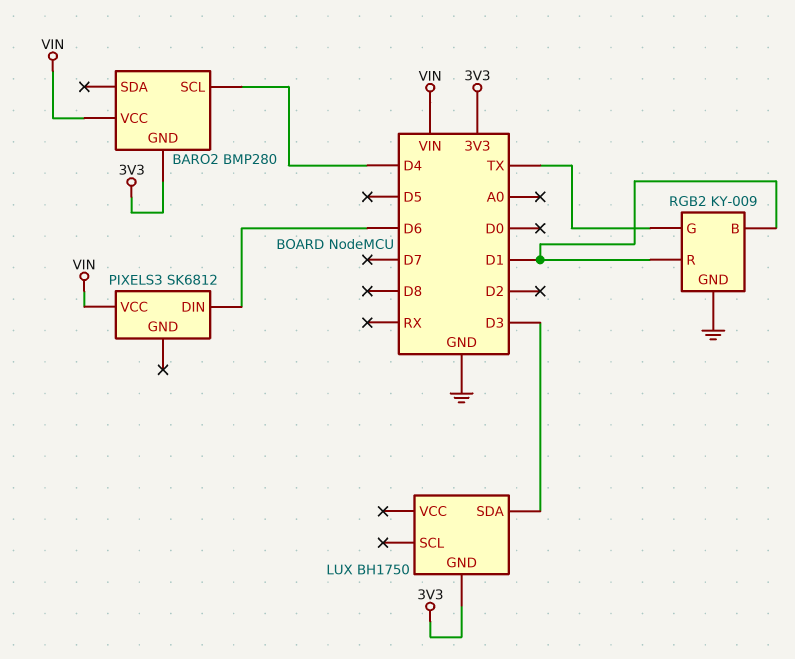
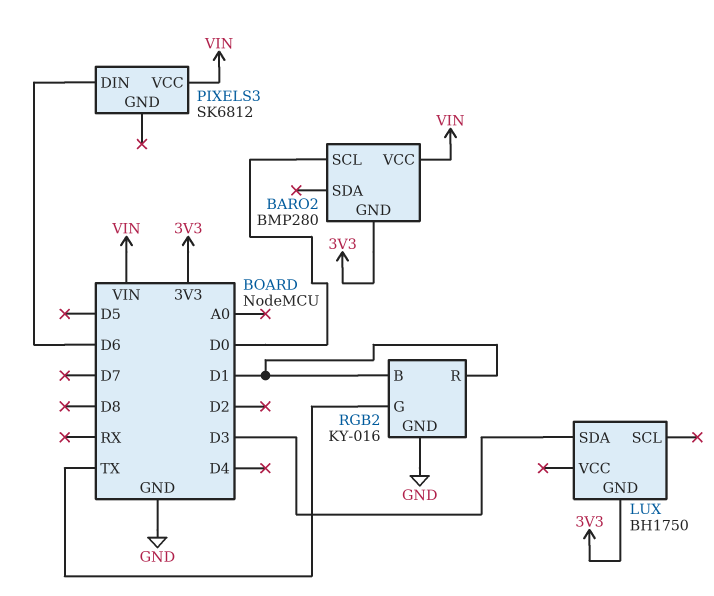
BARO2 pin SCL: D4 -> D0
RGB2: KY-009 -> KY-016

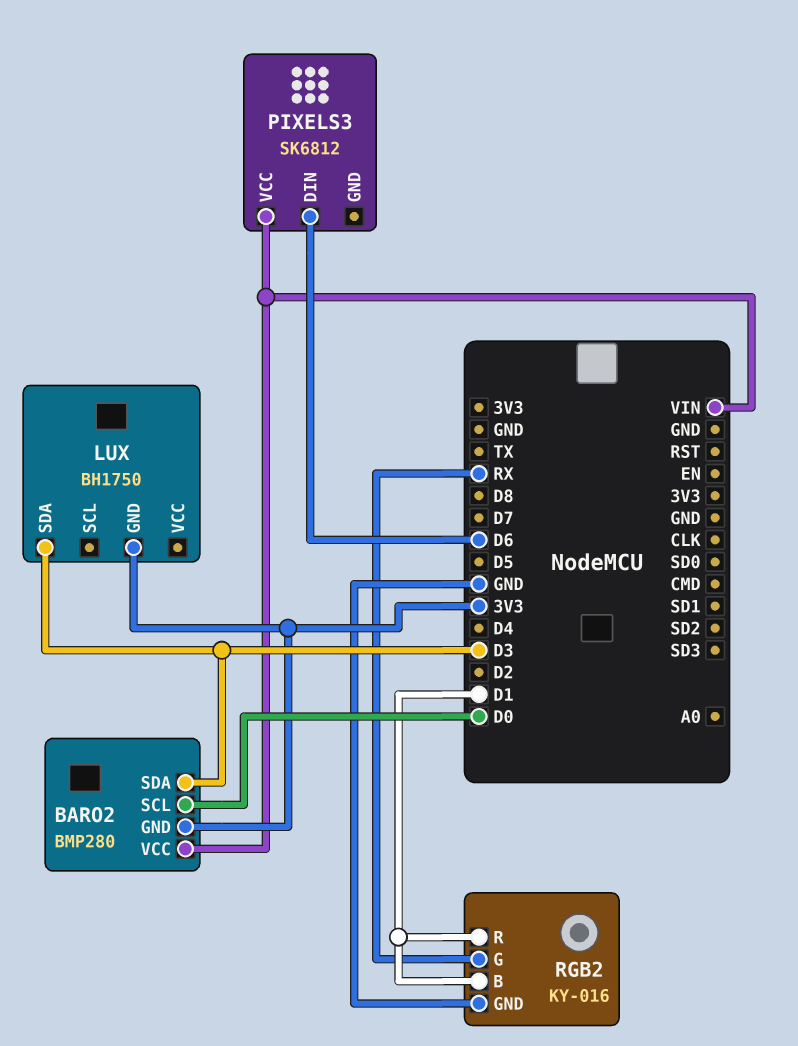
BARO2 pin SDA: none -> D3
RGB2 pin G: TX -> RX

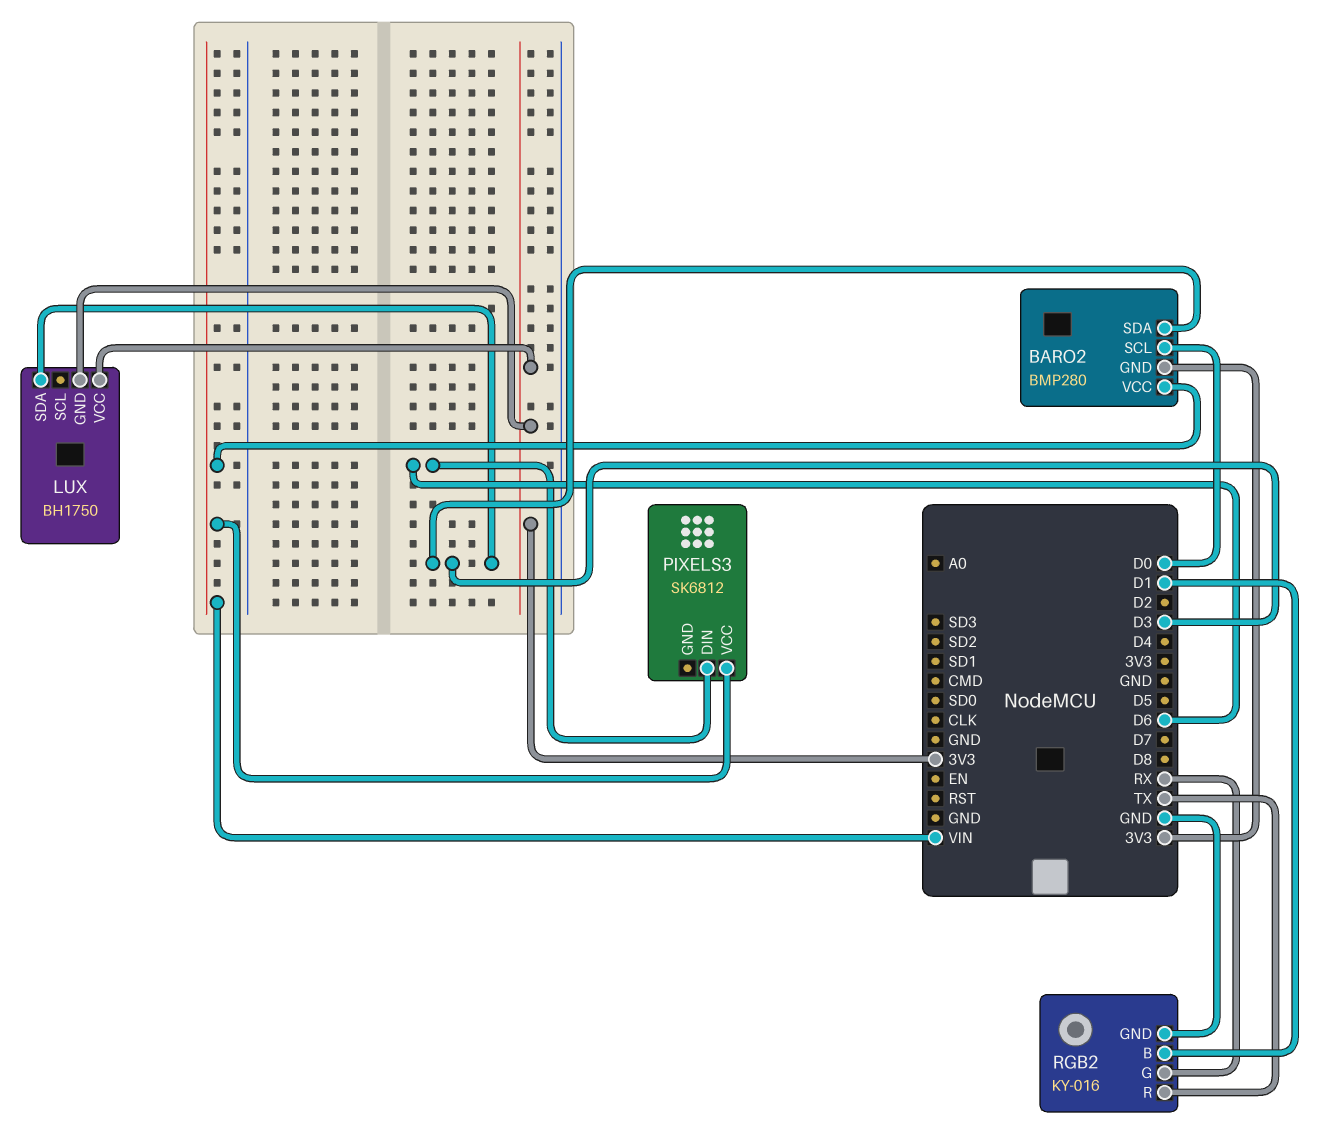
LUX pin VCC: none -> 3V3
RGB2 pin R: D1 -> TX

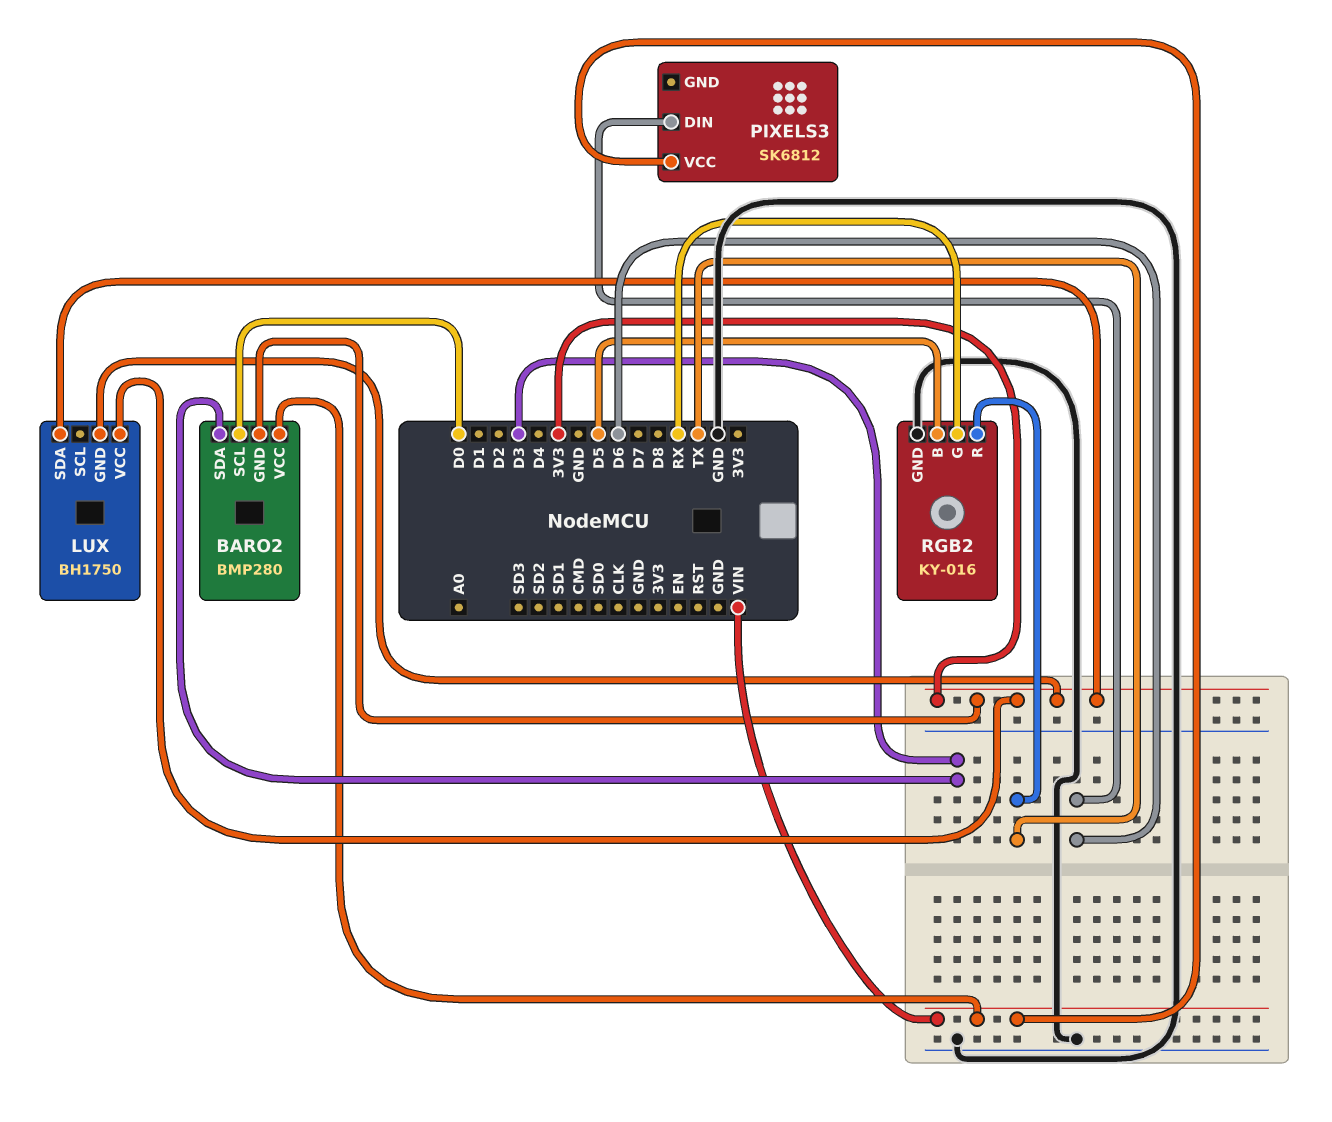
LUX pin SDA: D3 -> 3V3
RGB2 pin B: D1 -> D5

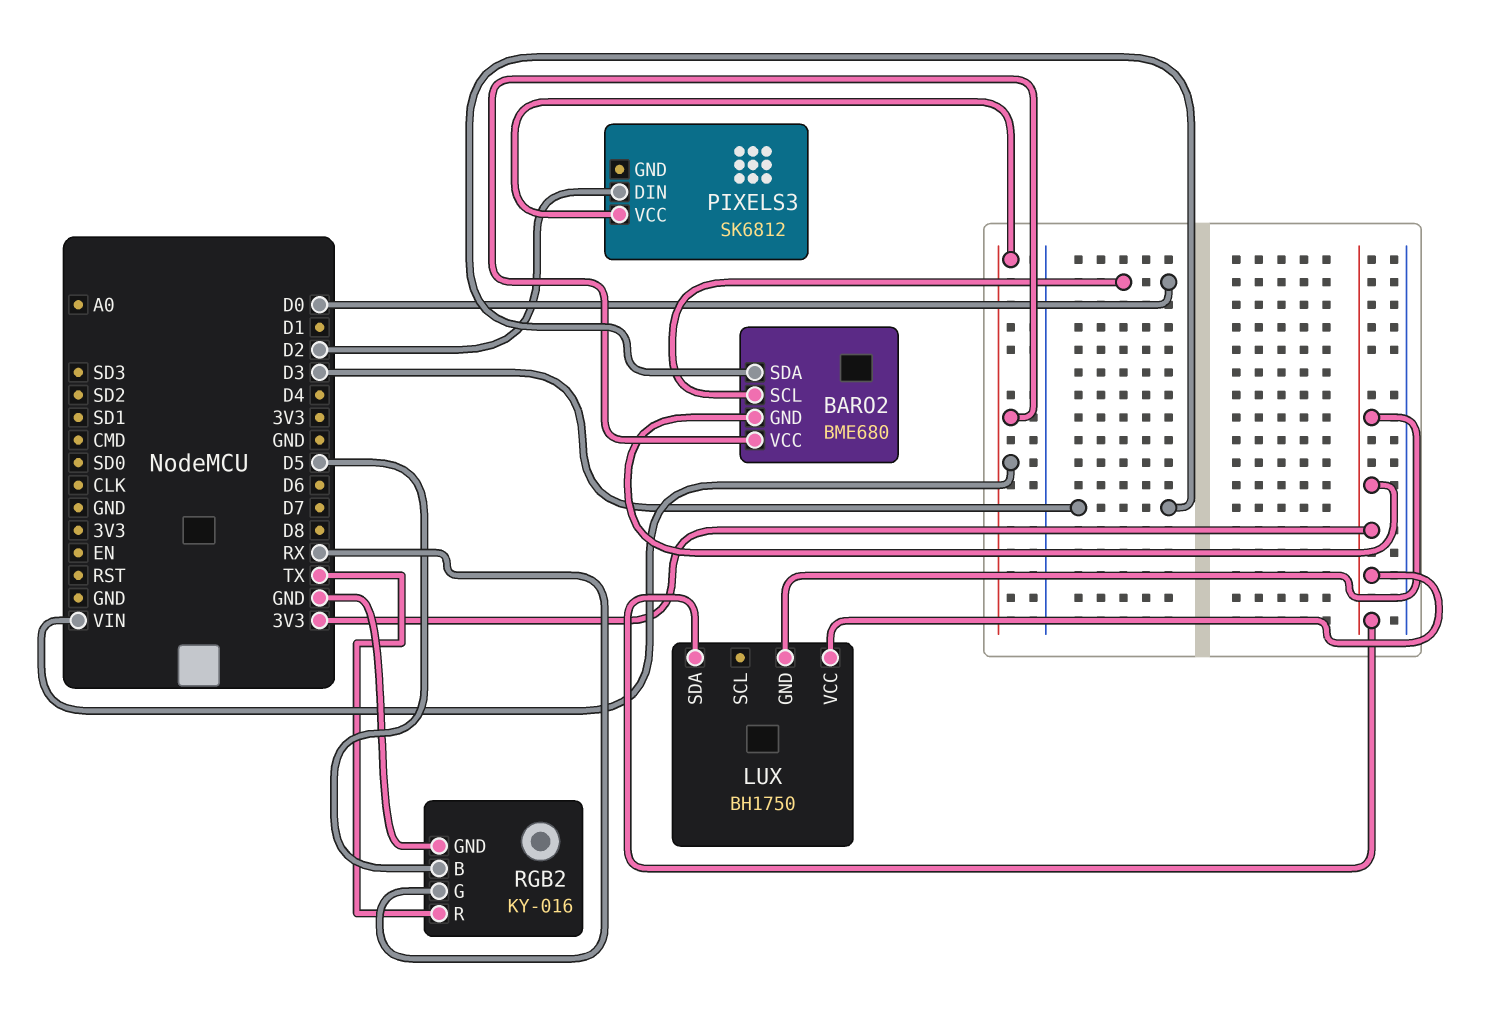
BARO2: BMP280 -> BME680
PIXELS3 pin DIN: D6 -> D2

